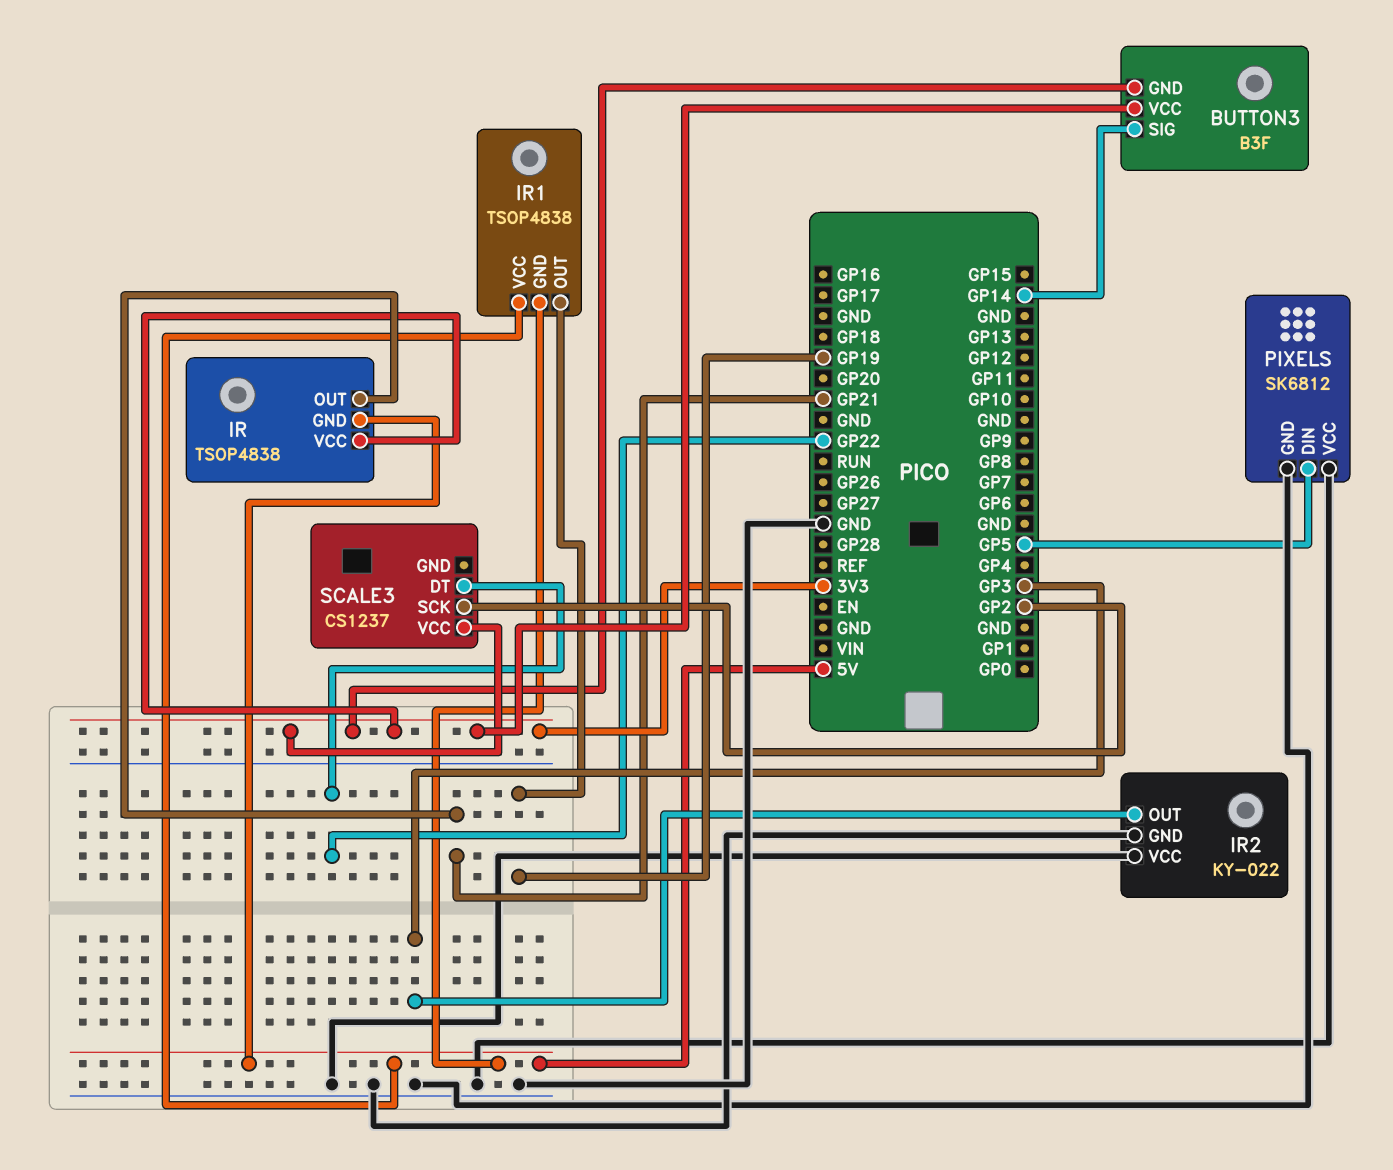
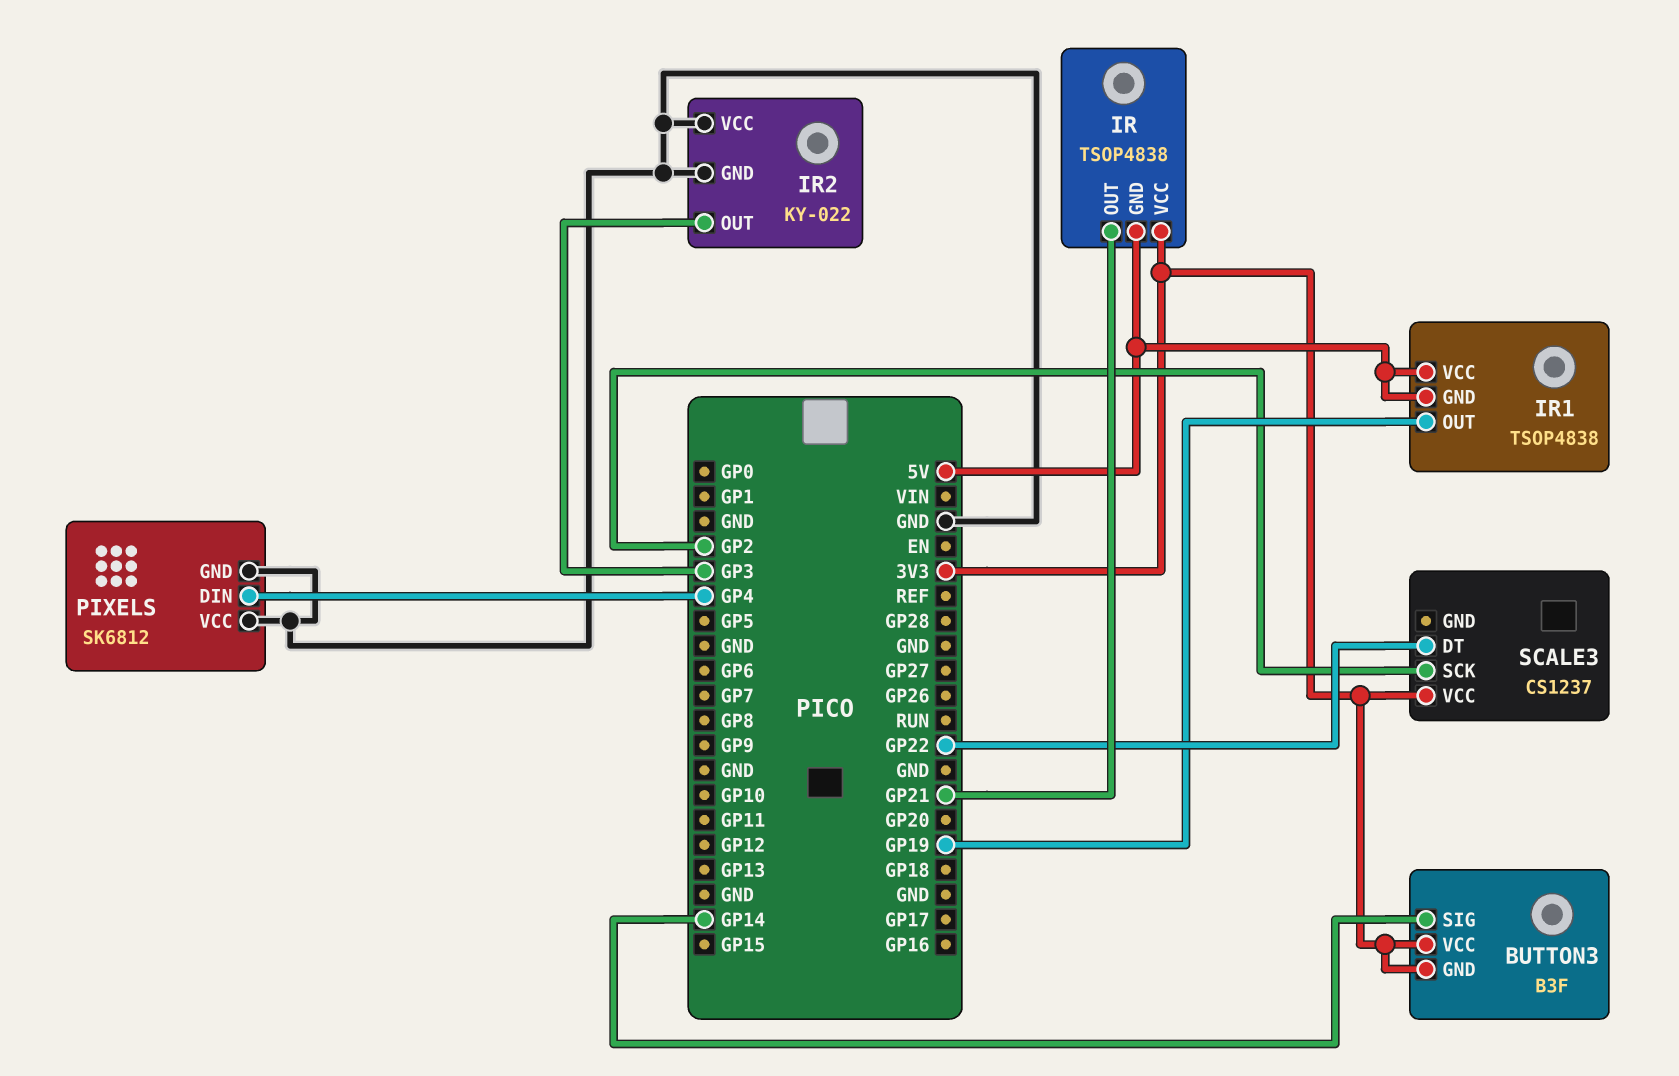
PIXELS pin DIN: GP5 -> GP4

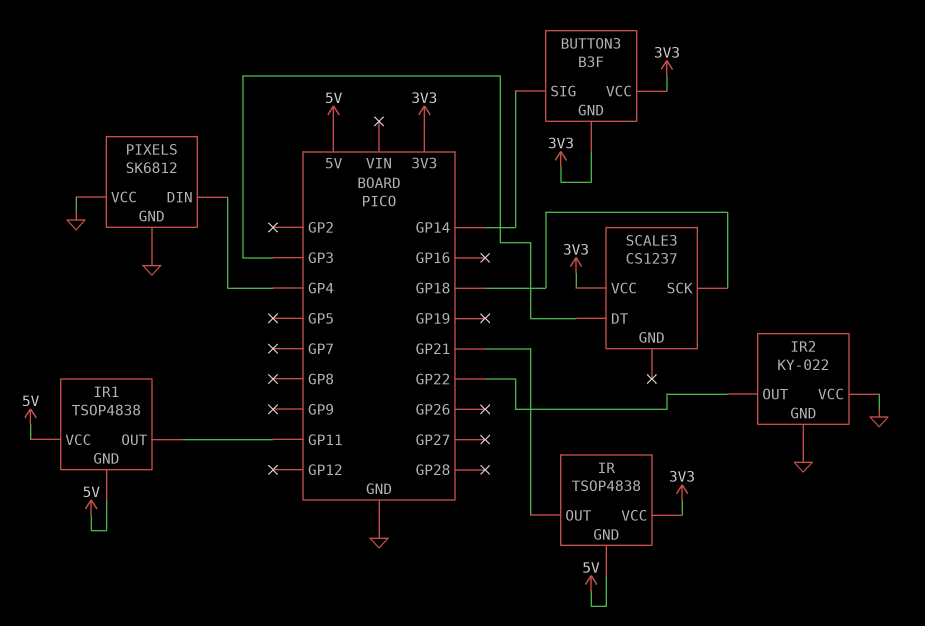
IR1 pin OUT: GP19 -> GP11
IR2 pin OUT: GP3 -> GP22
SCALE3 pin DT: GP22 -> GP3
SCALE3 pin SCK: GP2 -> GP18

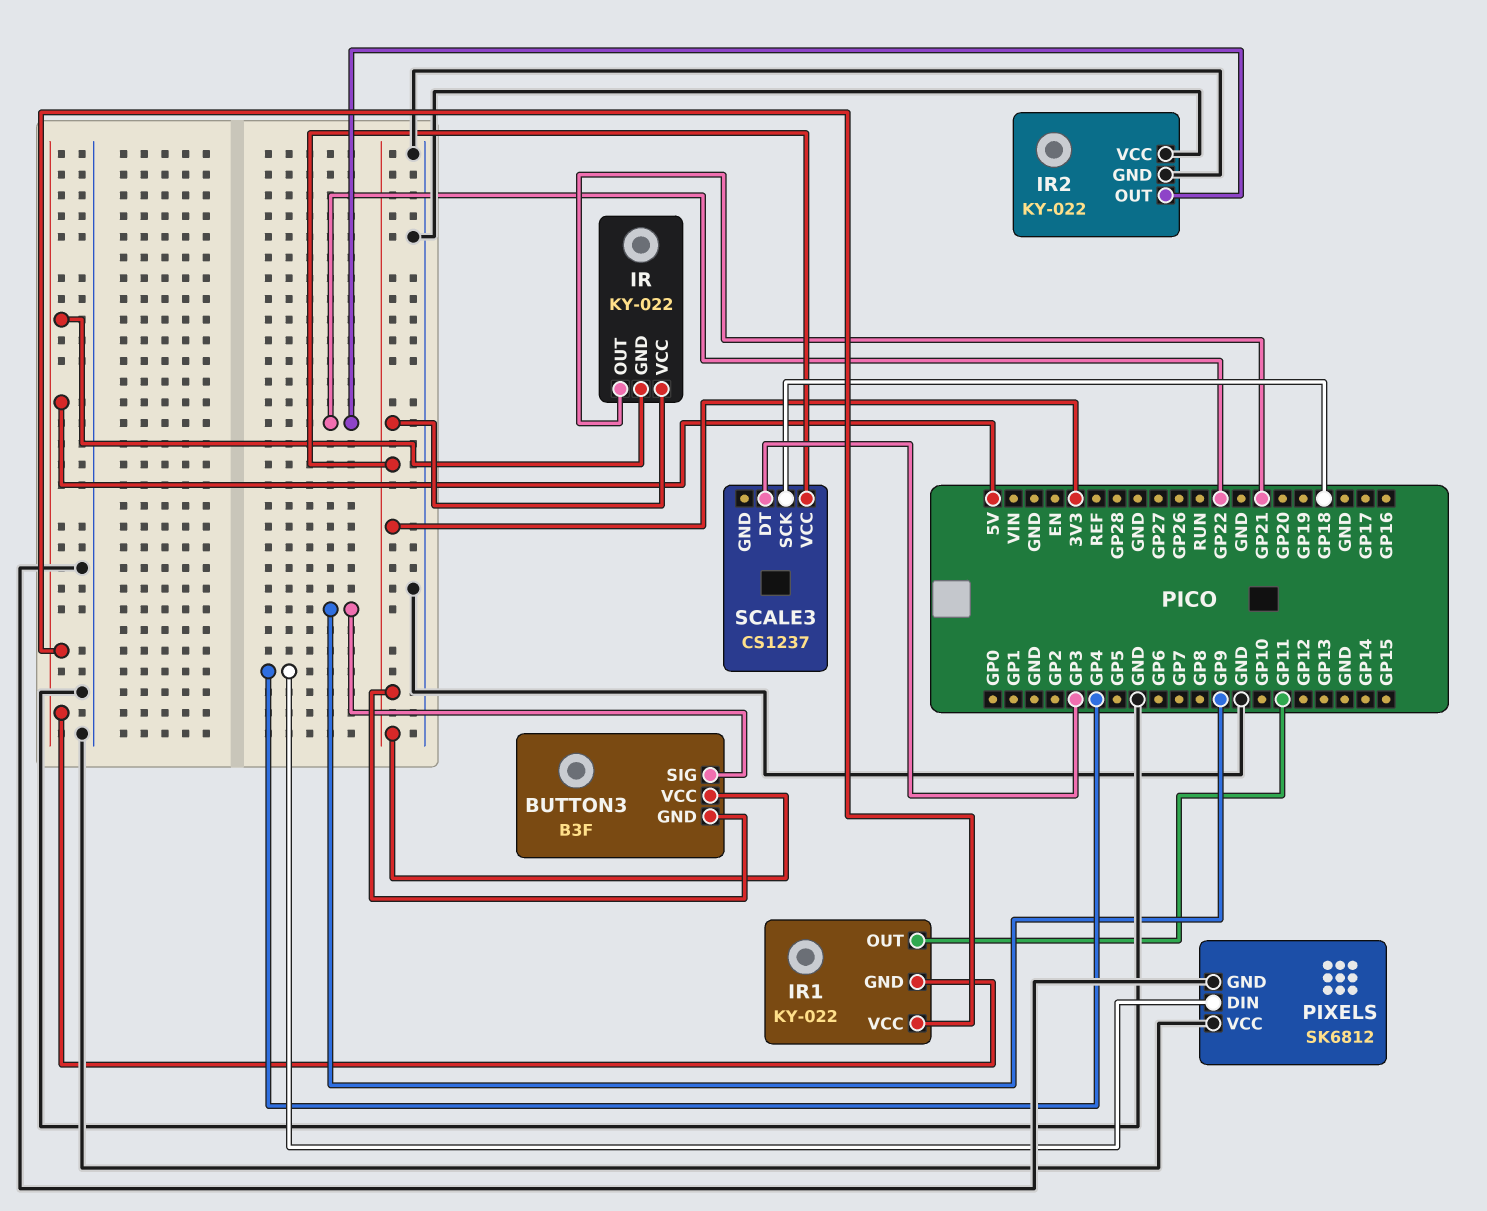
BUTTON3 pin SIG: GP14 -> GP9
IR: TSOP4838 -> KY-022
IR1: TSOP4838 -> KY-022

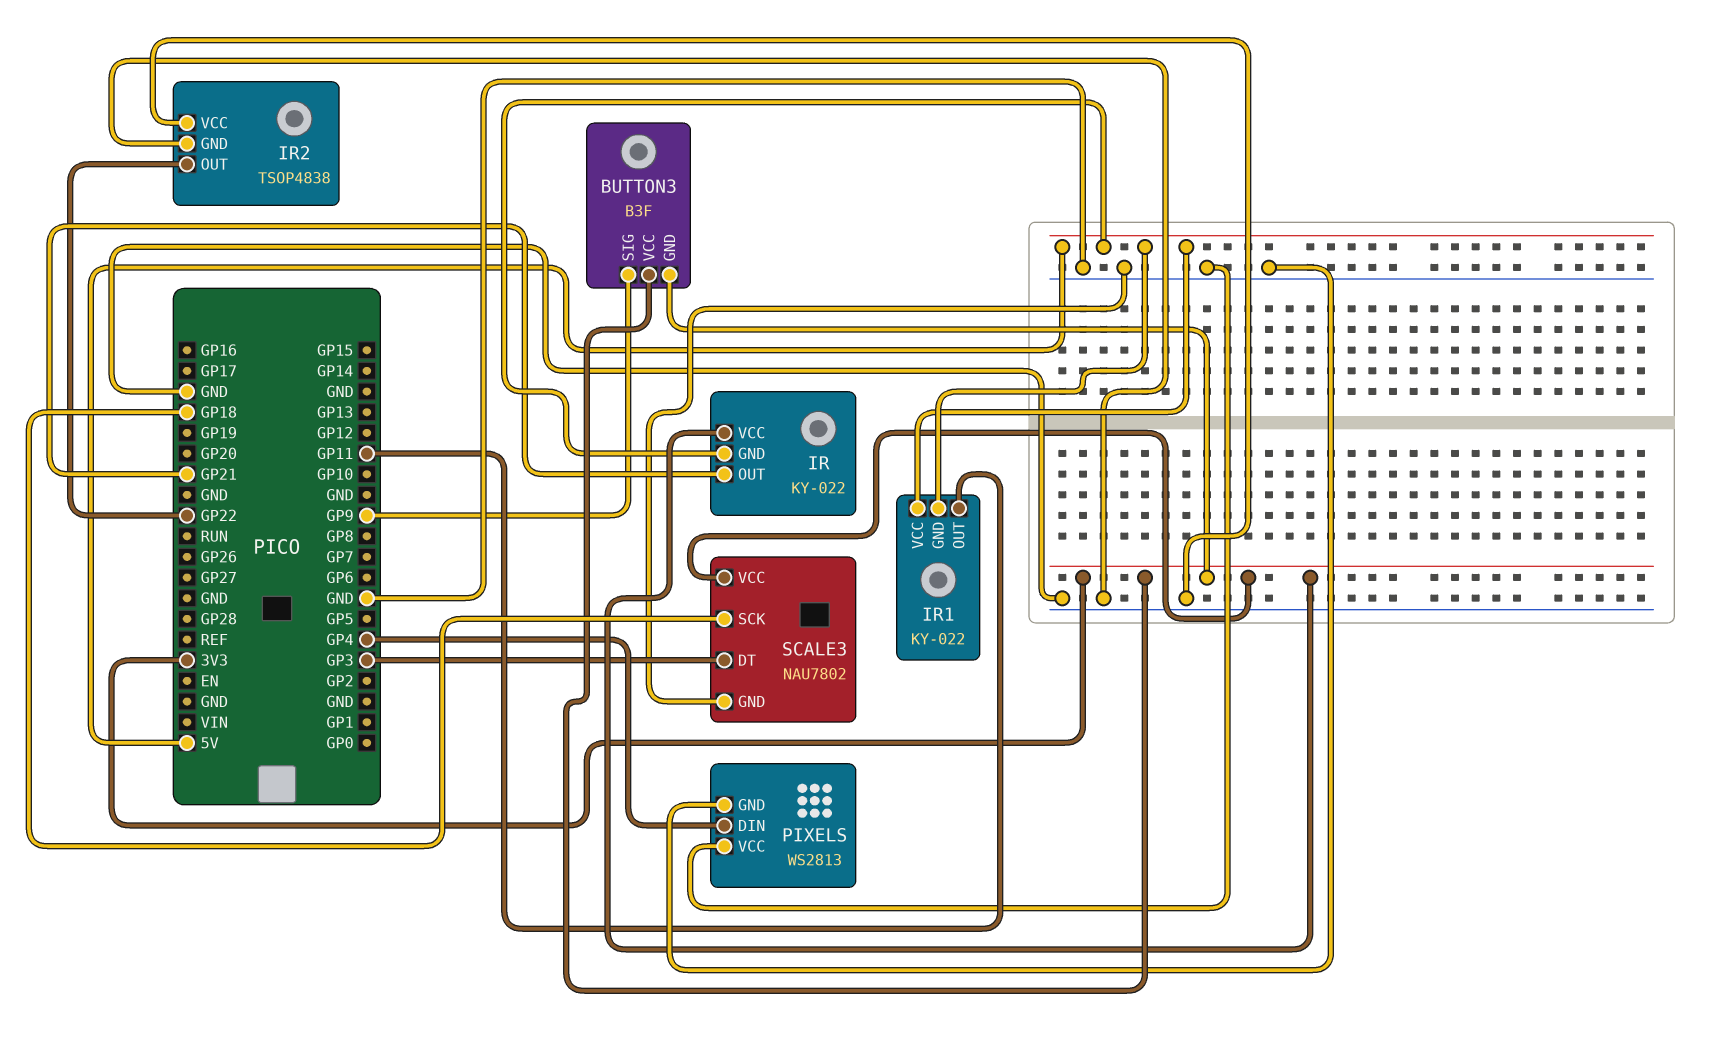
IR2: KY-022 -> TSOP4838
PIXELS: SK6812 -> WS2813
SCALE3: CS1237 -> NAU7802
SCALE3 pin GND: none -> GND

